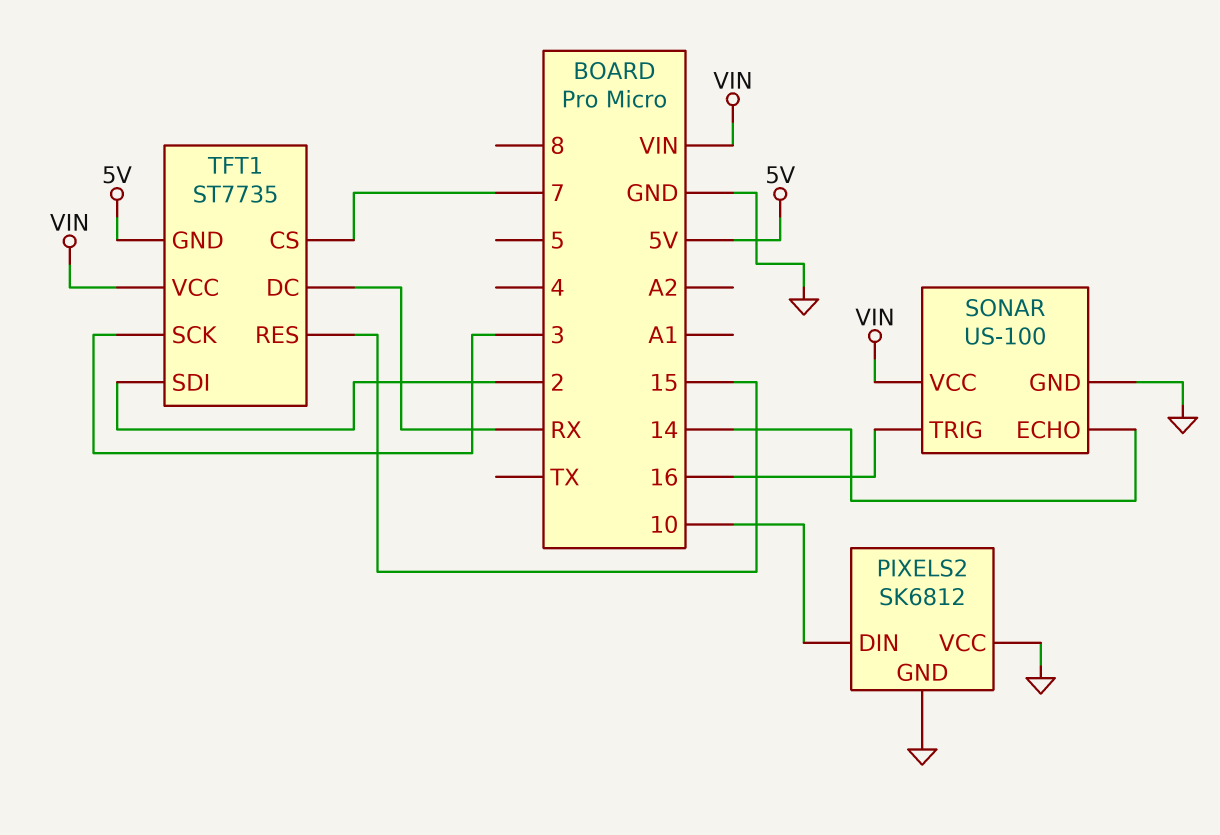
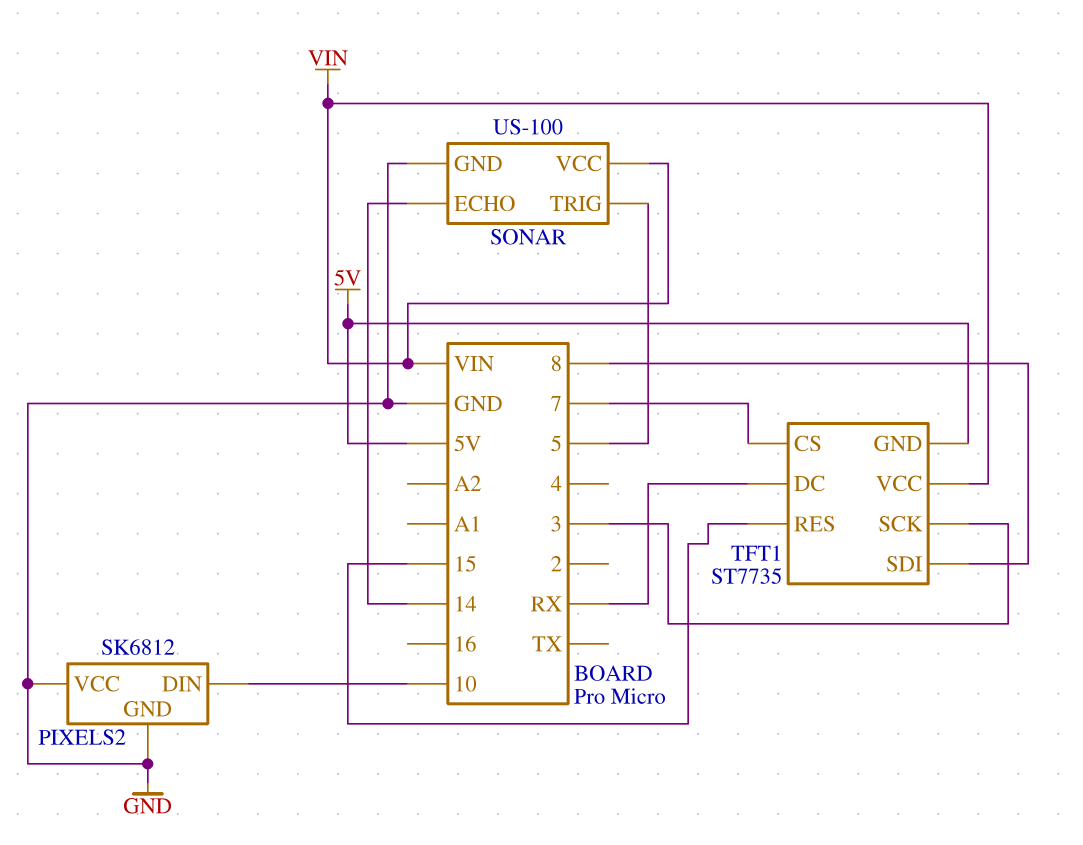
SONAR pin TRIG: 16 -> 5
TFT1 pin SDI: 2 -> 8

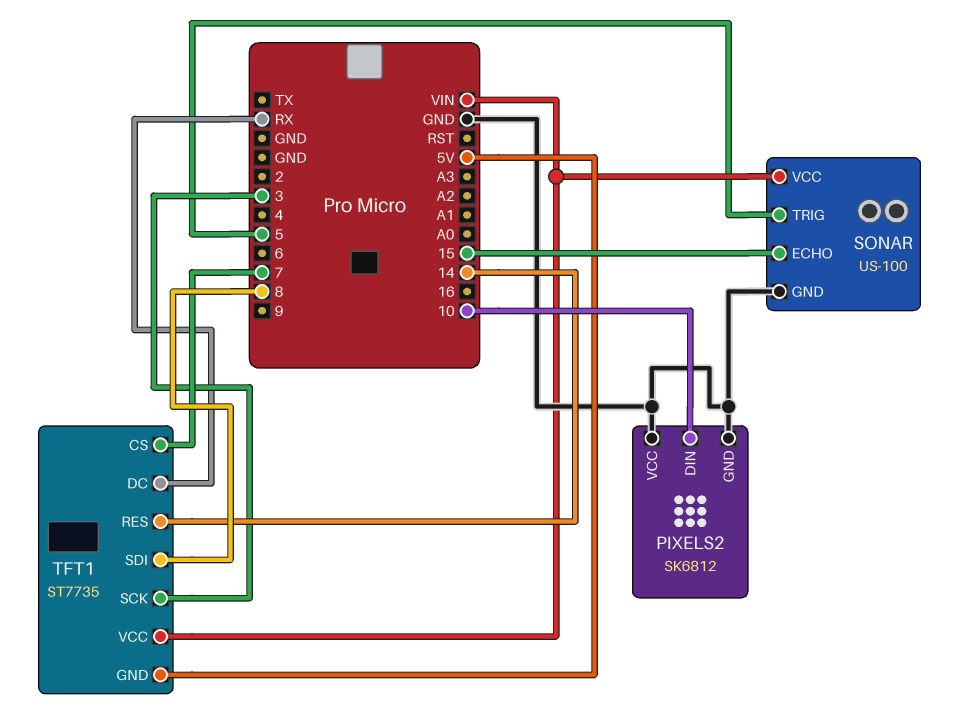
SONAR pin ECHO: 14 -> 15
TFT1 pin RES: 15 -> 14

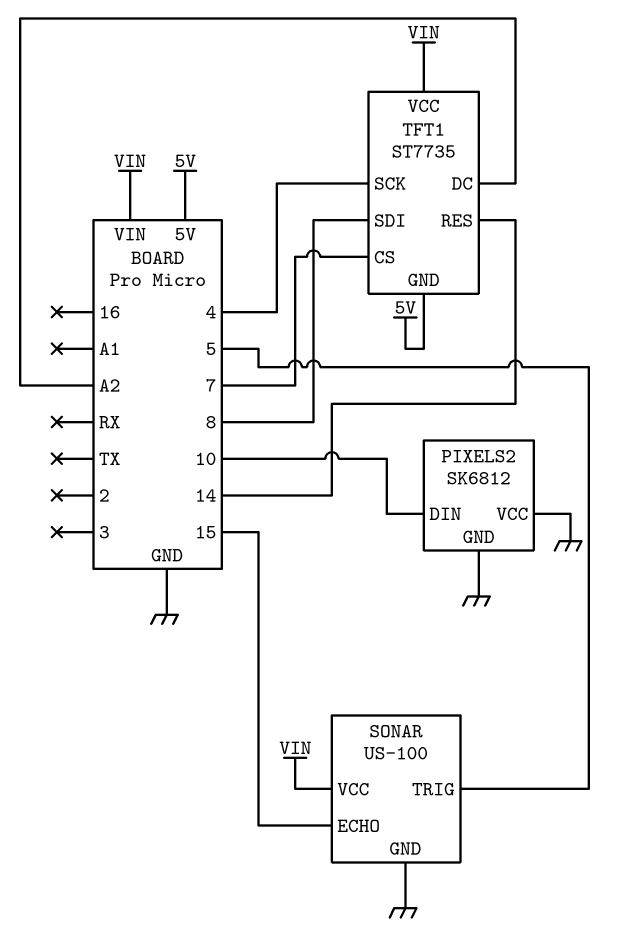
TFT1 pin DC: RX -> A2
TFT1 pin SCK: 3 -> 4

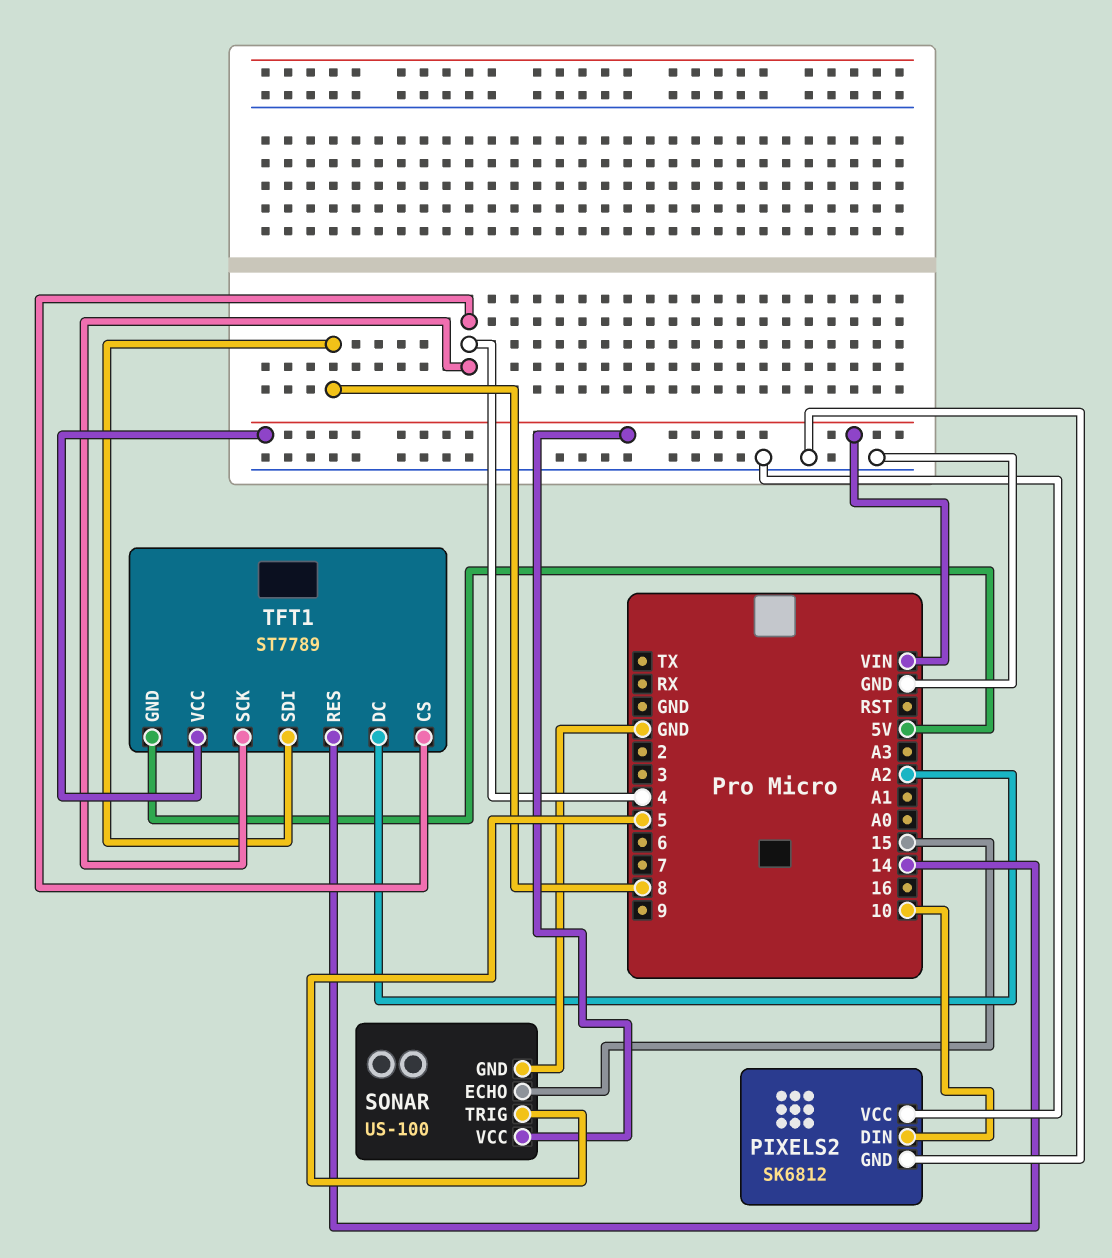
TFT1: ST7735 -> ST7789
TFT1 pin CS: 7 -> 4

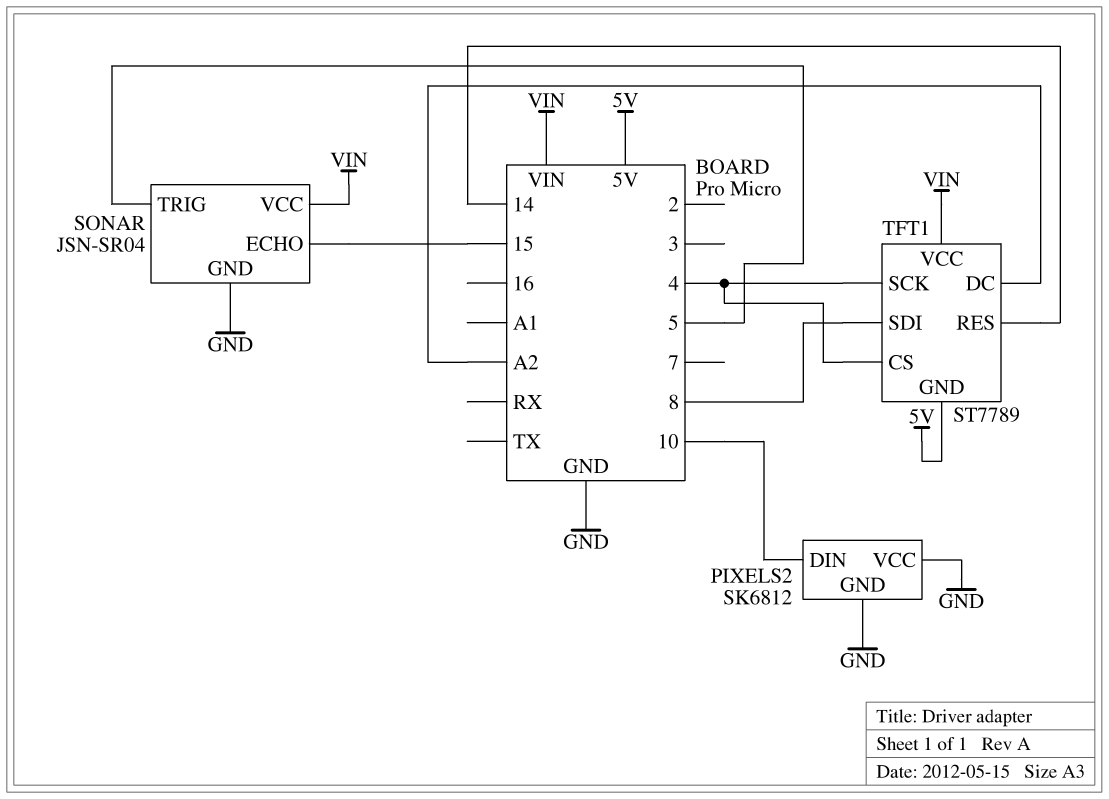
SONAR: US-100 -> JSN-SR04

